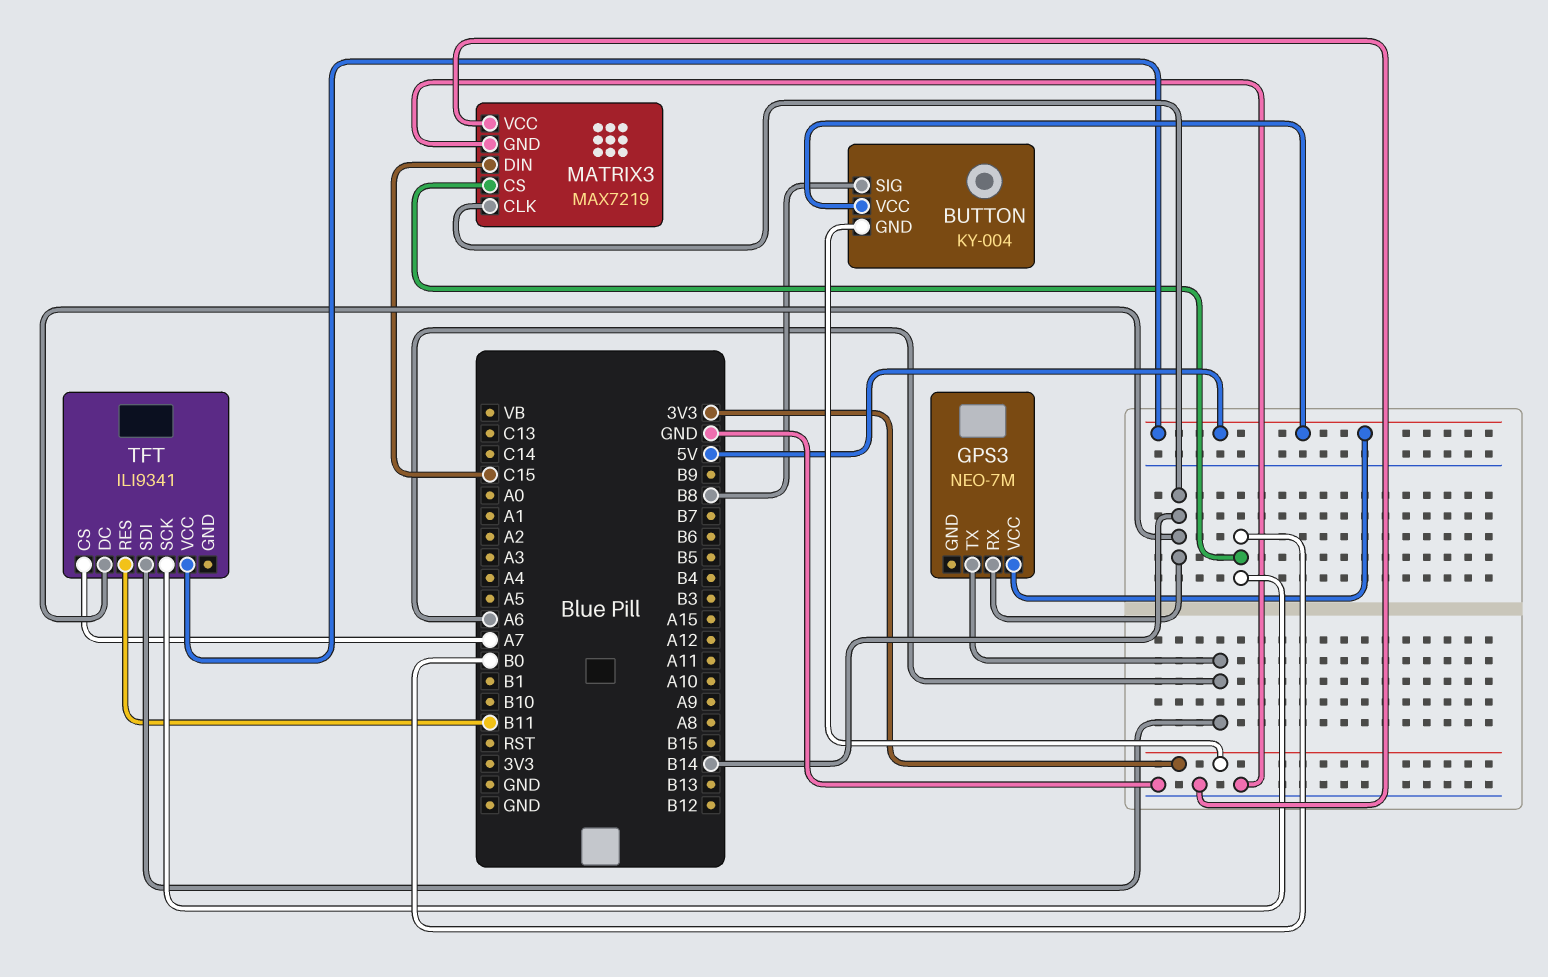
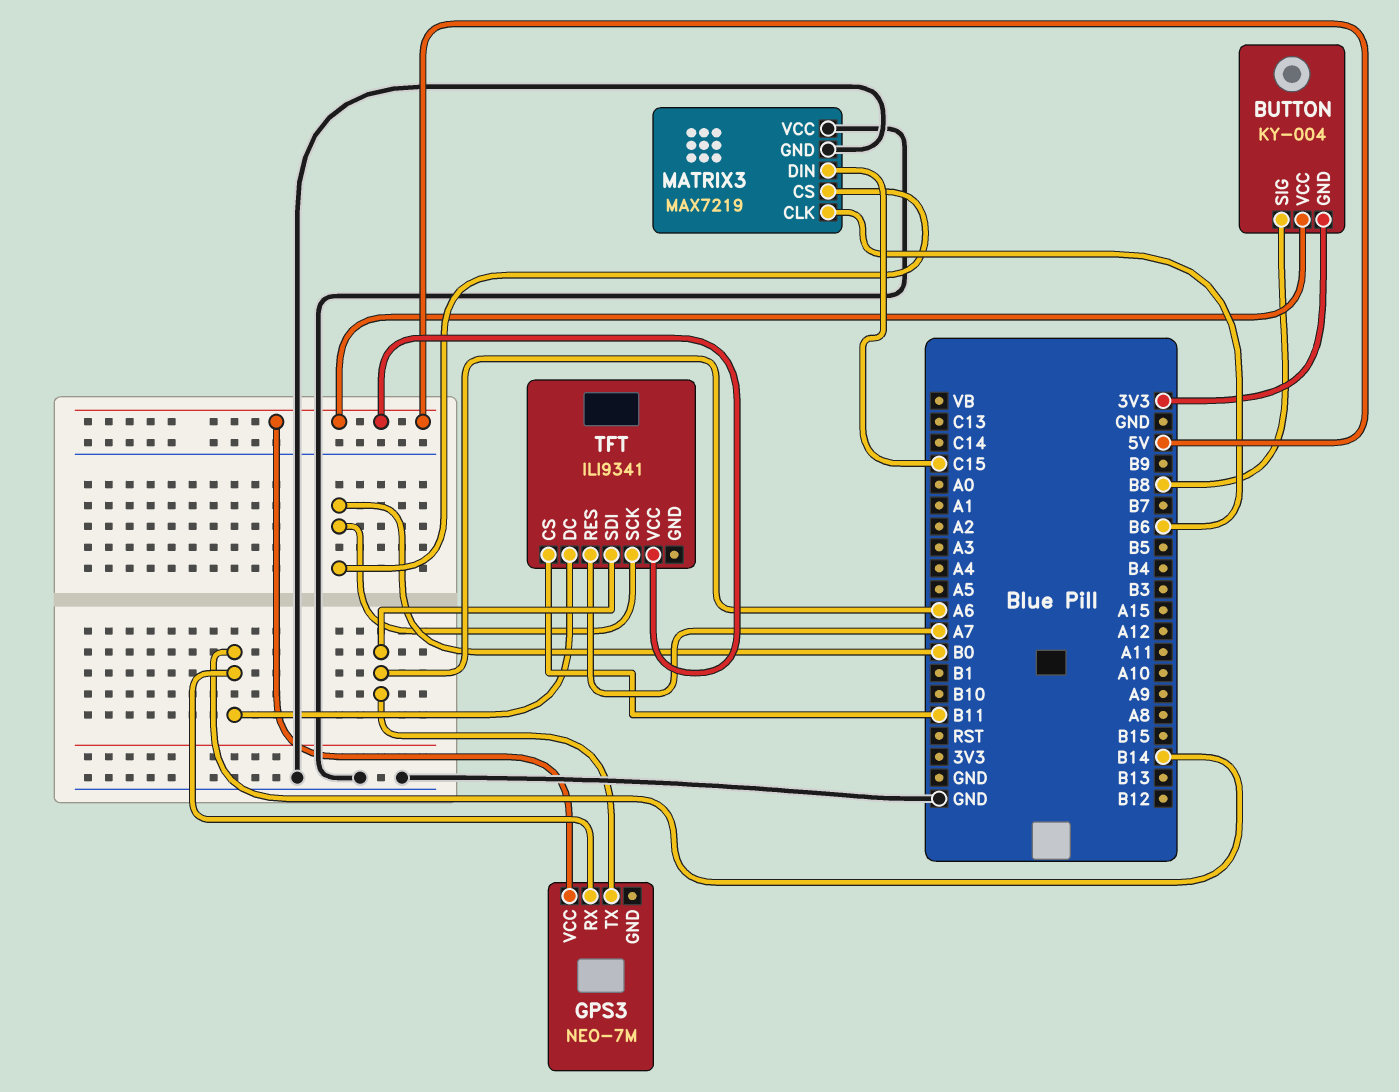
MATRIX3 pin CLK: B14 -> B6
TFT pin CS: A7 -> B11
TFT pin RES: B11 -> A7

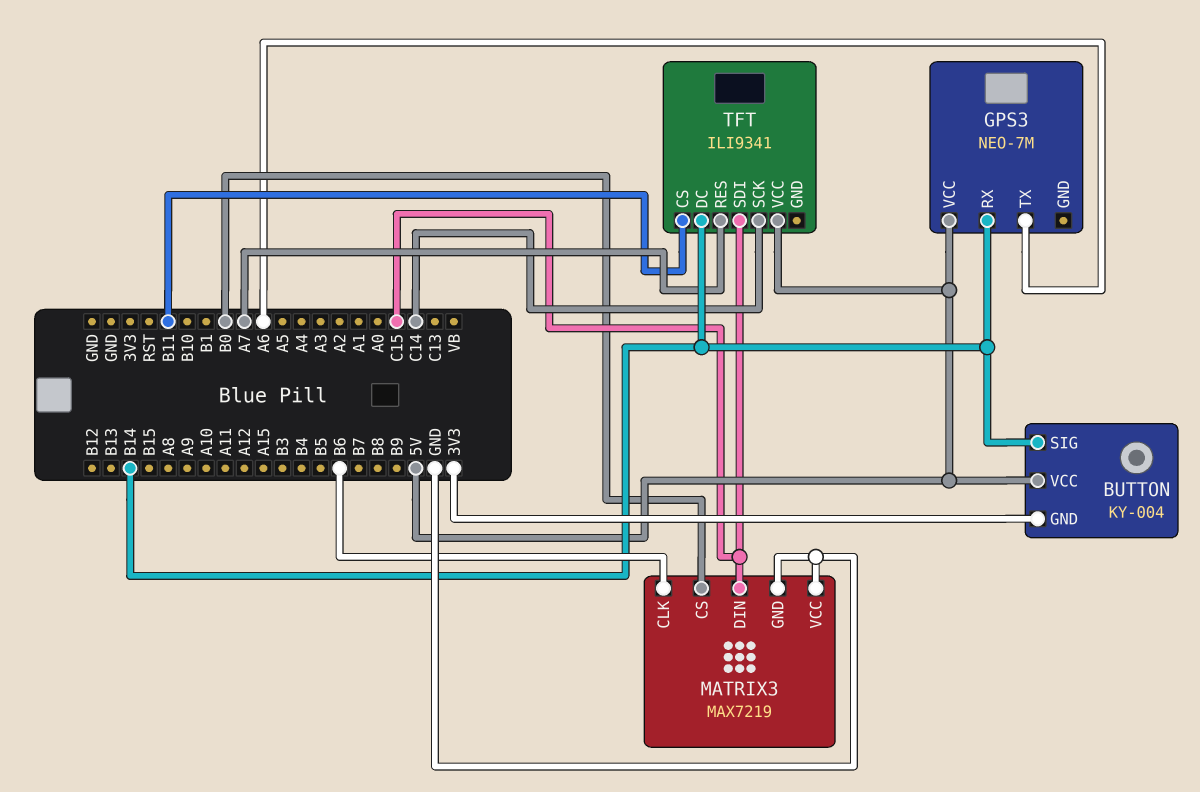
BUTTON pin SIG: B8 -> B14
TFT pin SCK: B0 -> C14
TFT pin SDI: A6 -> C15

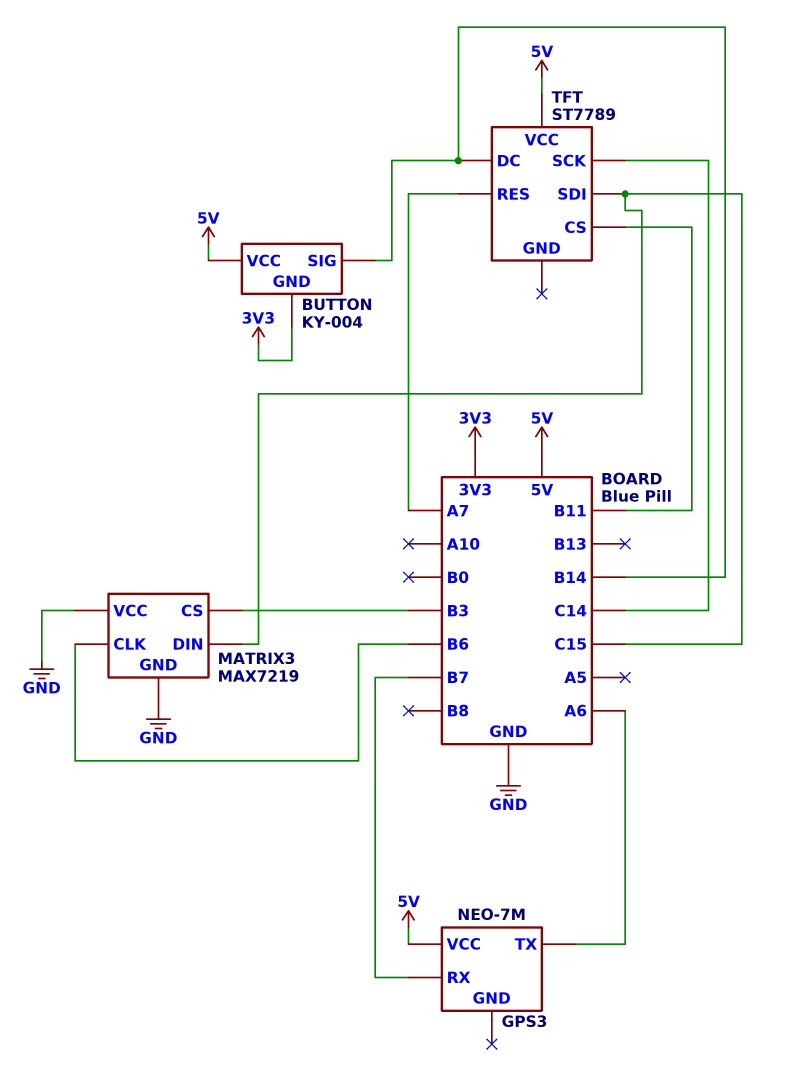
GPS3 pin RX: B14 -> B7
MATRIX3 pin CS: B0 -> B3
TFT: ILI9341 -> ST7789

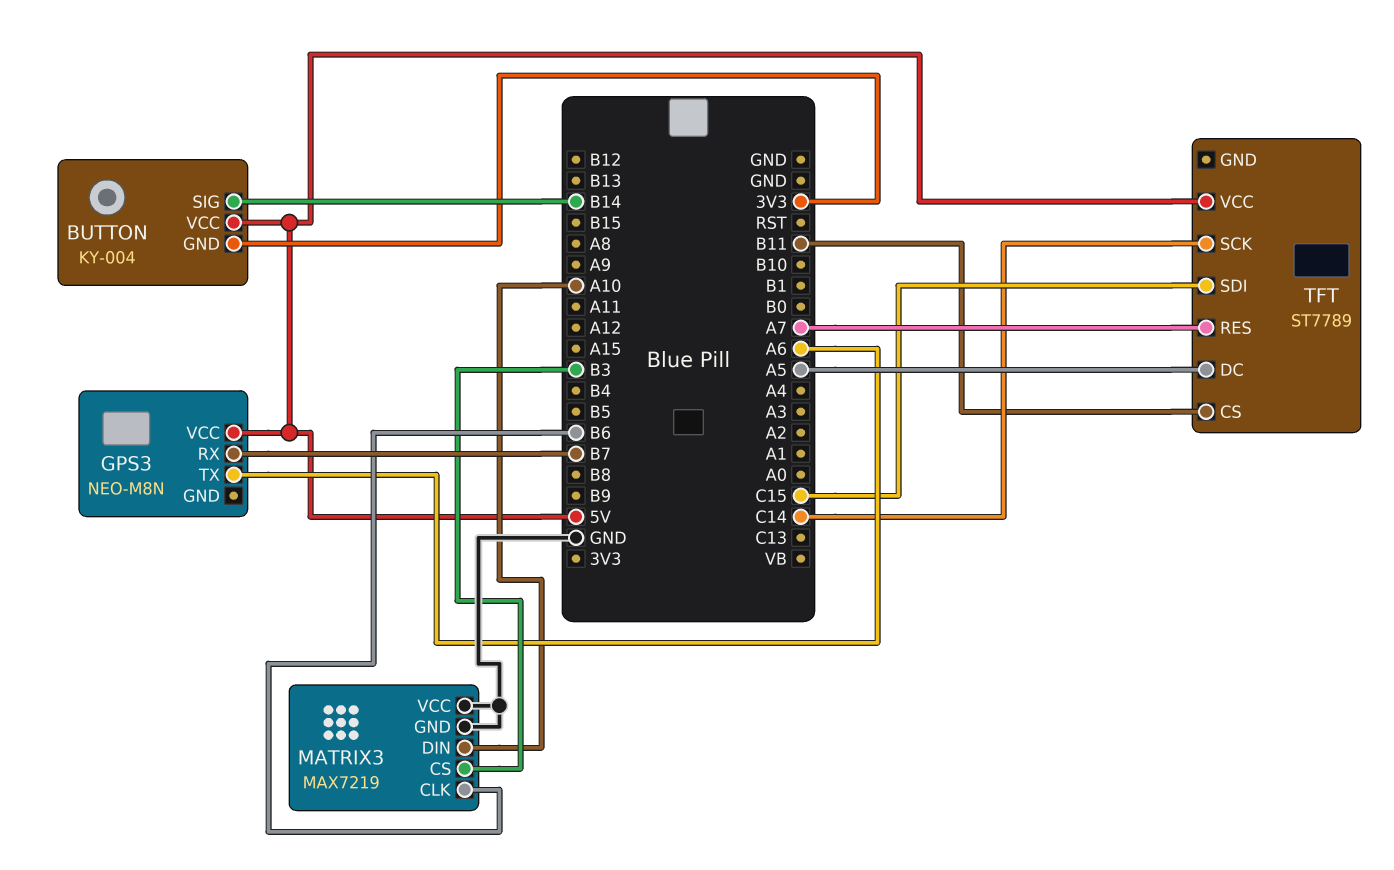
GPS3: NEO-7M -> NEO-M8N
MATRIX3 pin DIN: C15 -> A10
TFT pin DC: B14 -> A5

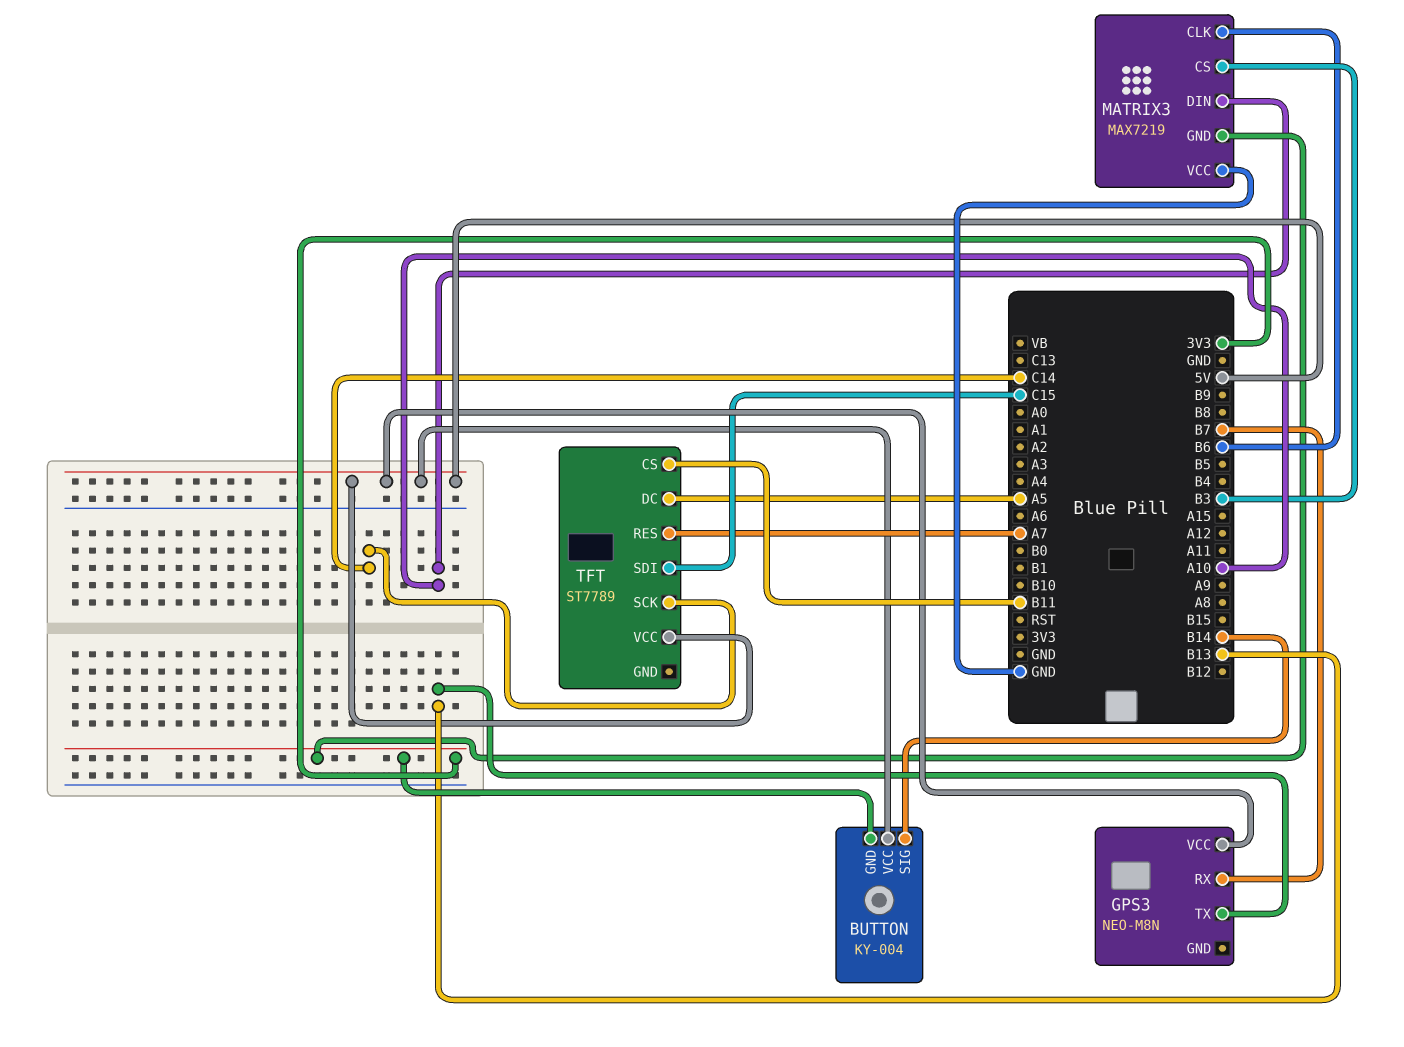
GPS3 pin TX: A6 -> B13
MATRIX3 pin GND: GND -> 3V3

